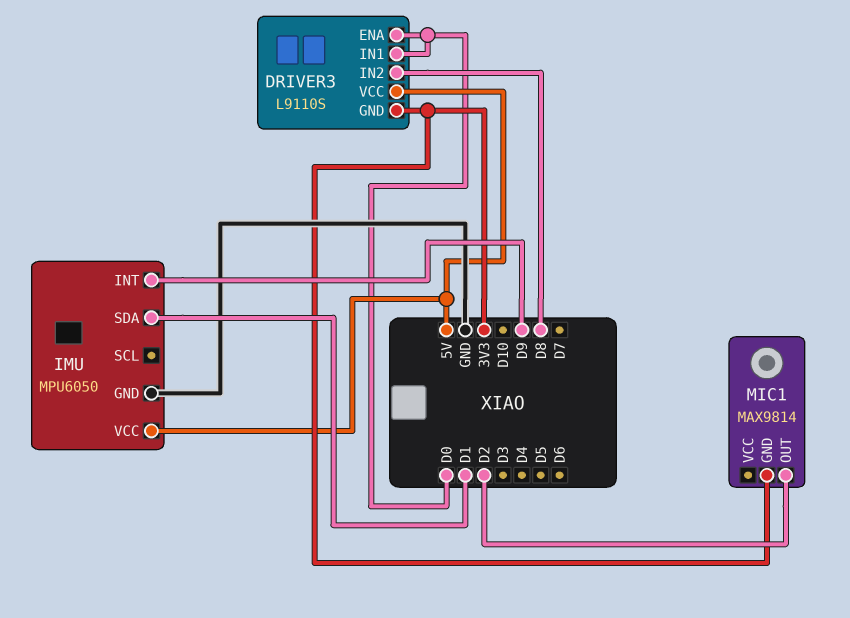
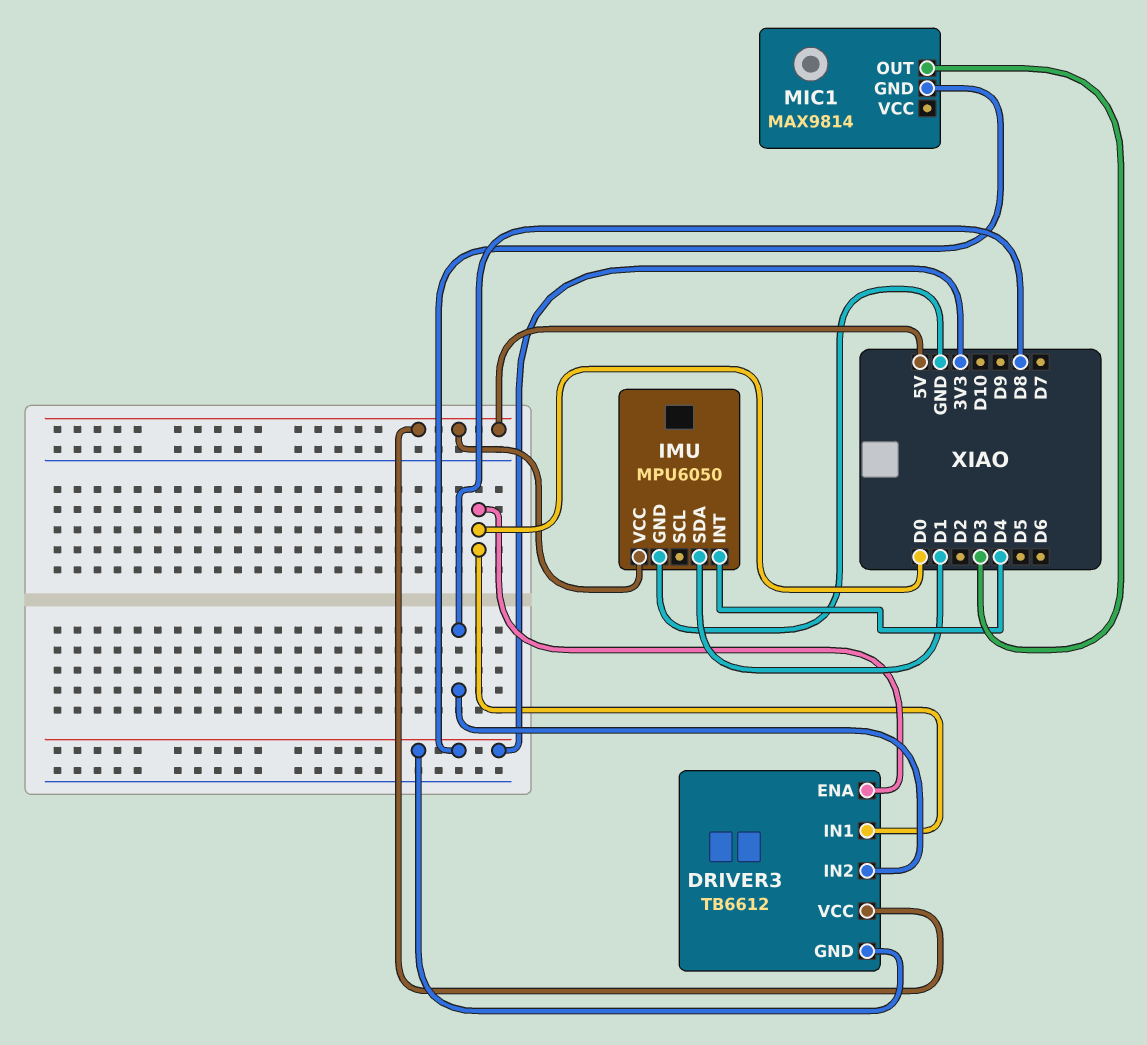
DRIVER3: L9110S -> TB6612
IMU pin INT: D9 -> D4
MIC1 pin OUT: D2 -> D3

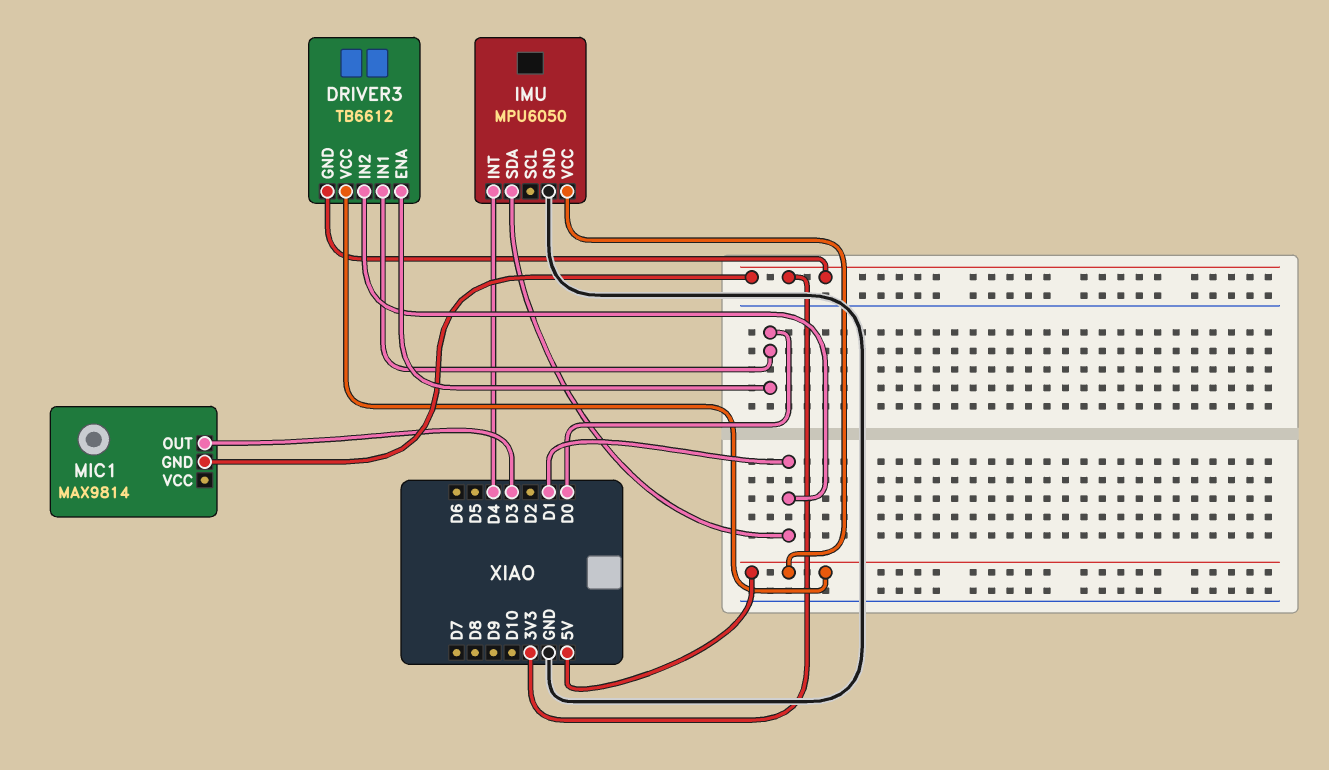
DRIVER3 pin IN2: D8 -> D1

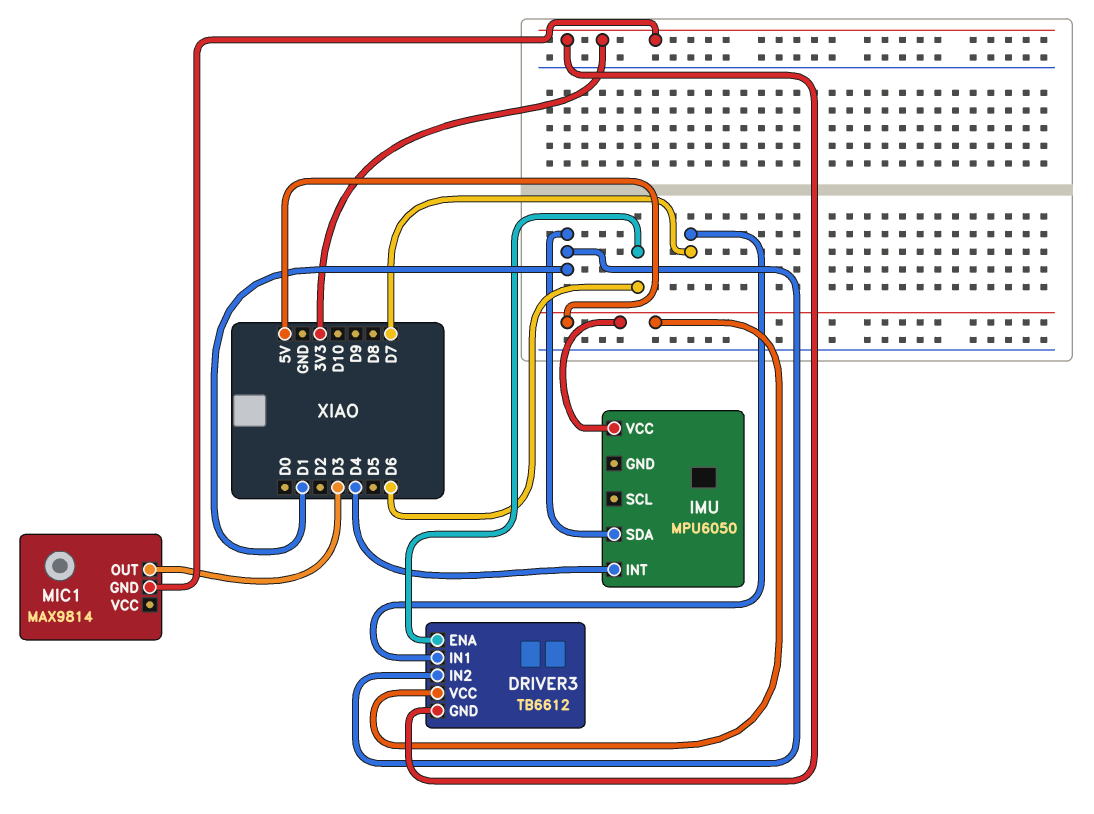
DRIVER3 pin ENA: D0 -> D6
DRIVER3 pin IN1: D0 -> D7
IMU pin GND: GND -> none

